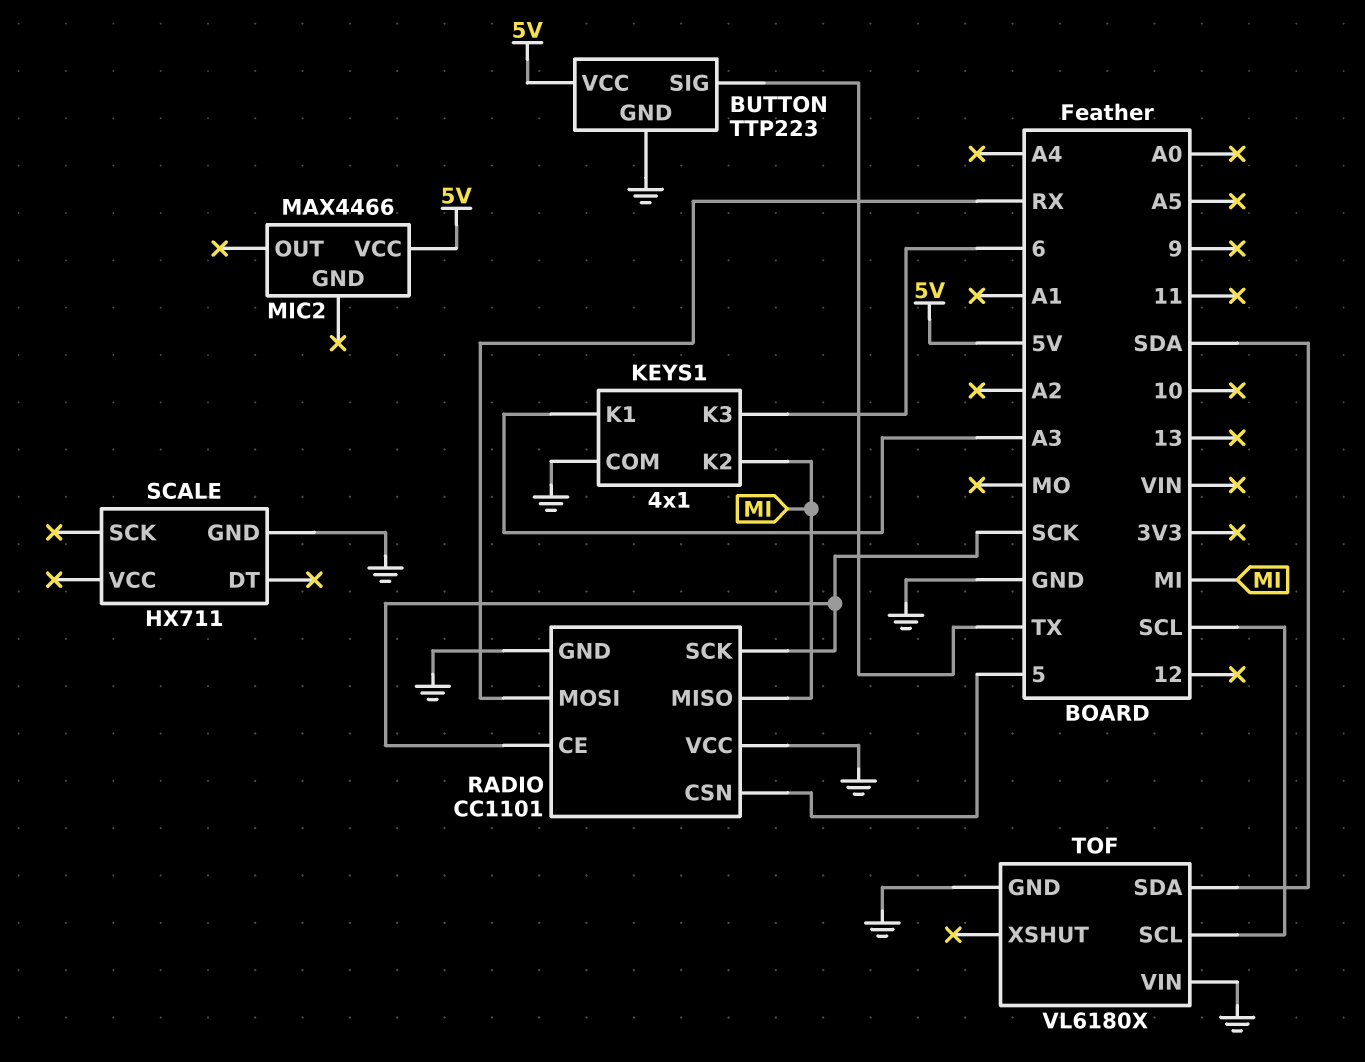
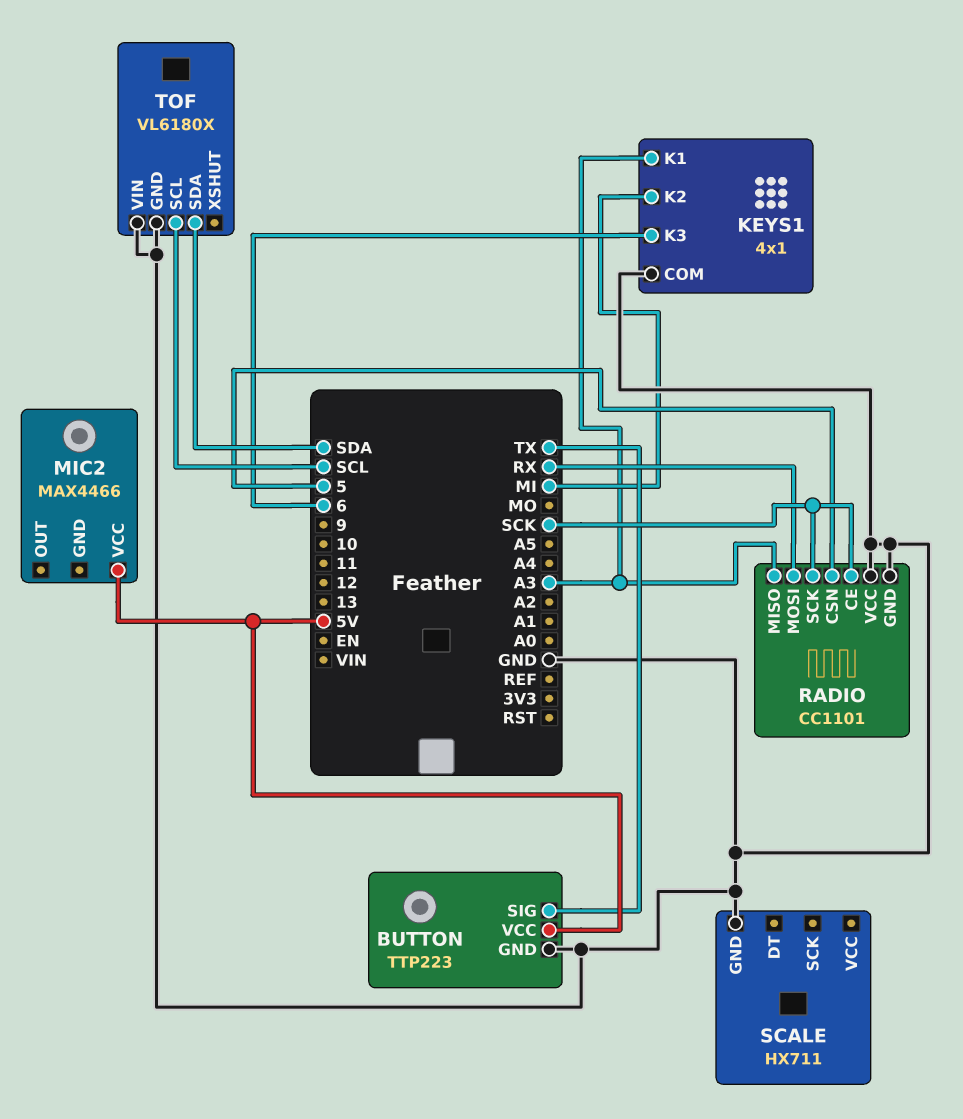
RADIO pin MISO: MI -> A3

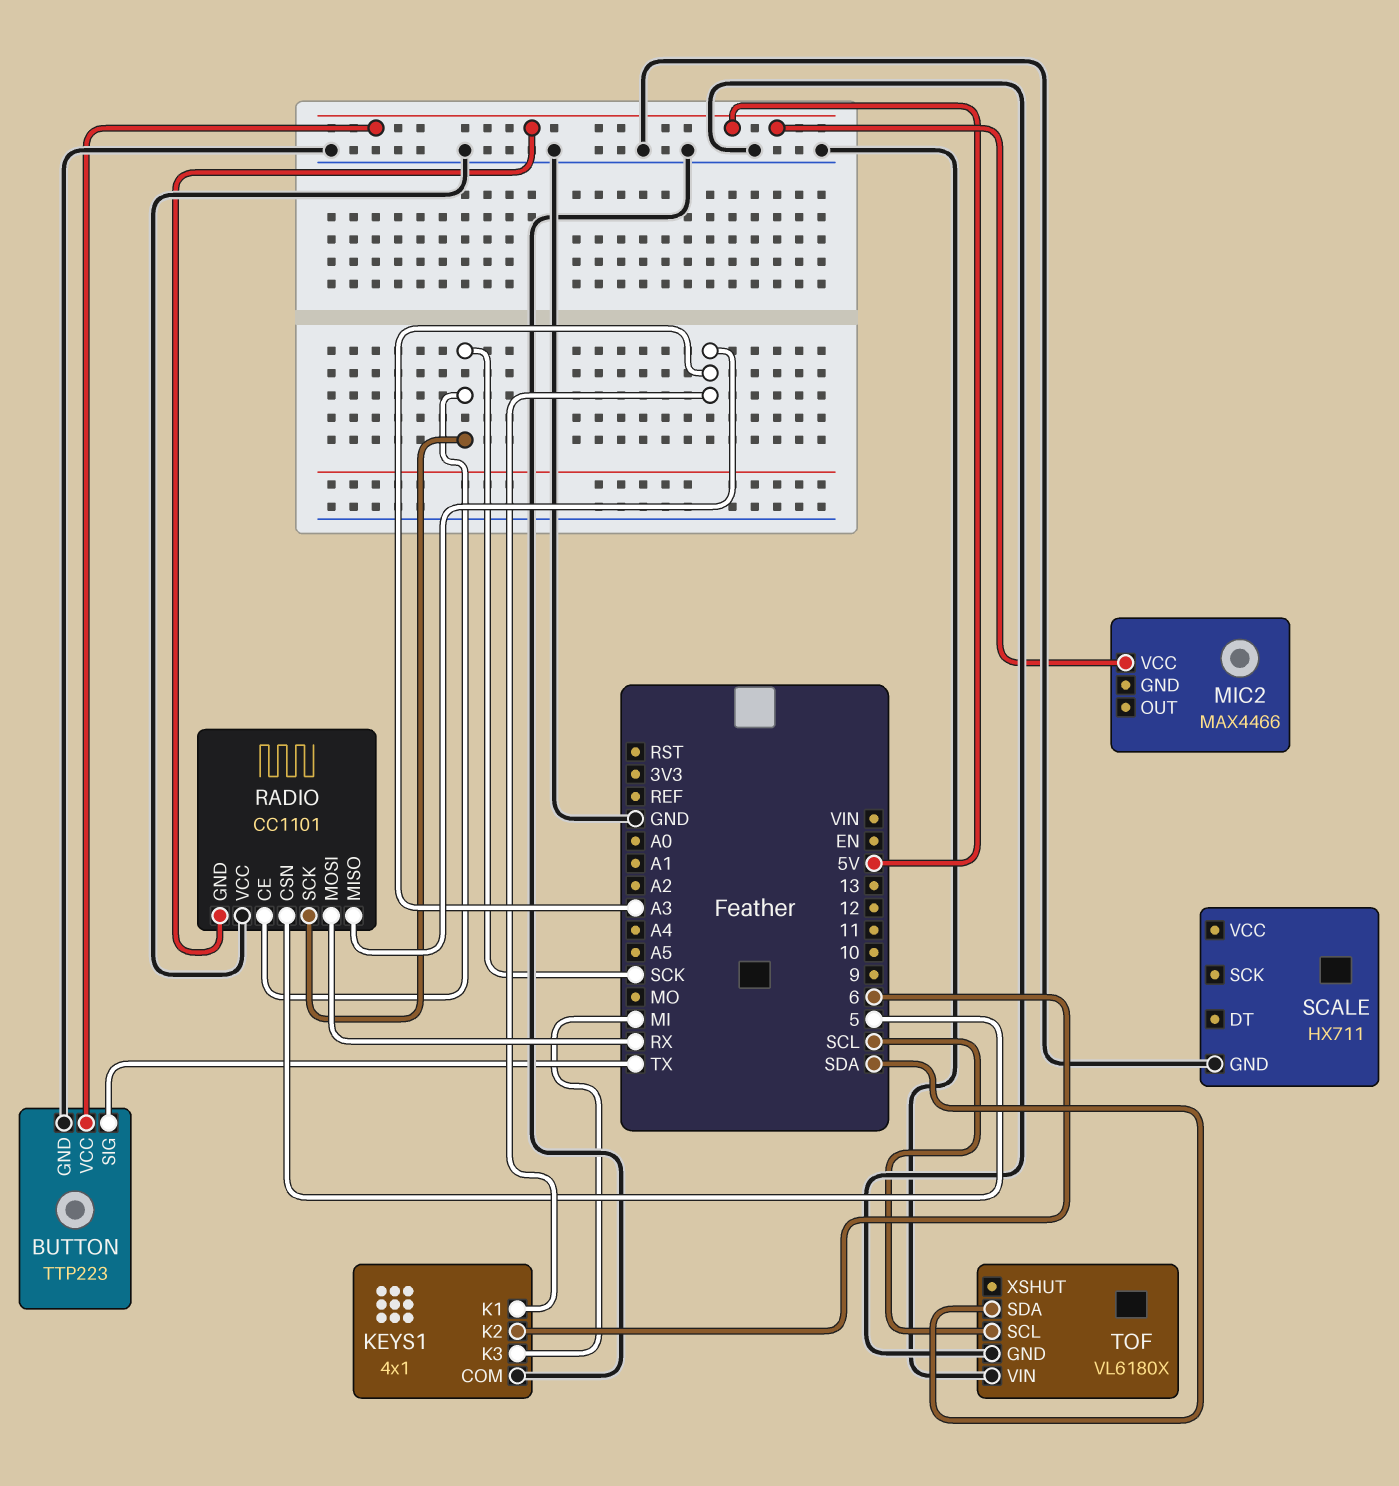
KEYS1 pin K2: MI -> 6
KEYS1 pin K3: 6 -> MI
RADIO pin GND: GND -> 5V

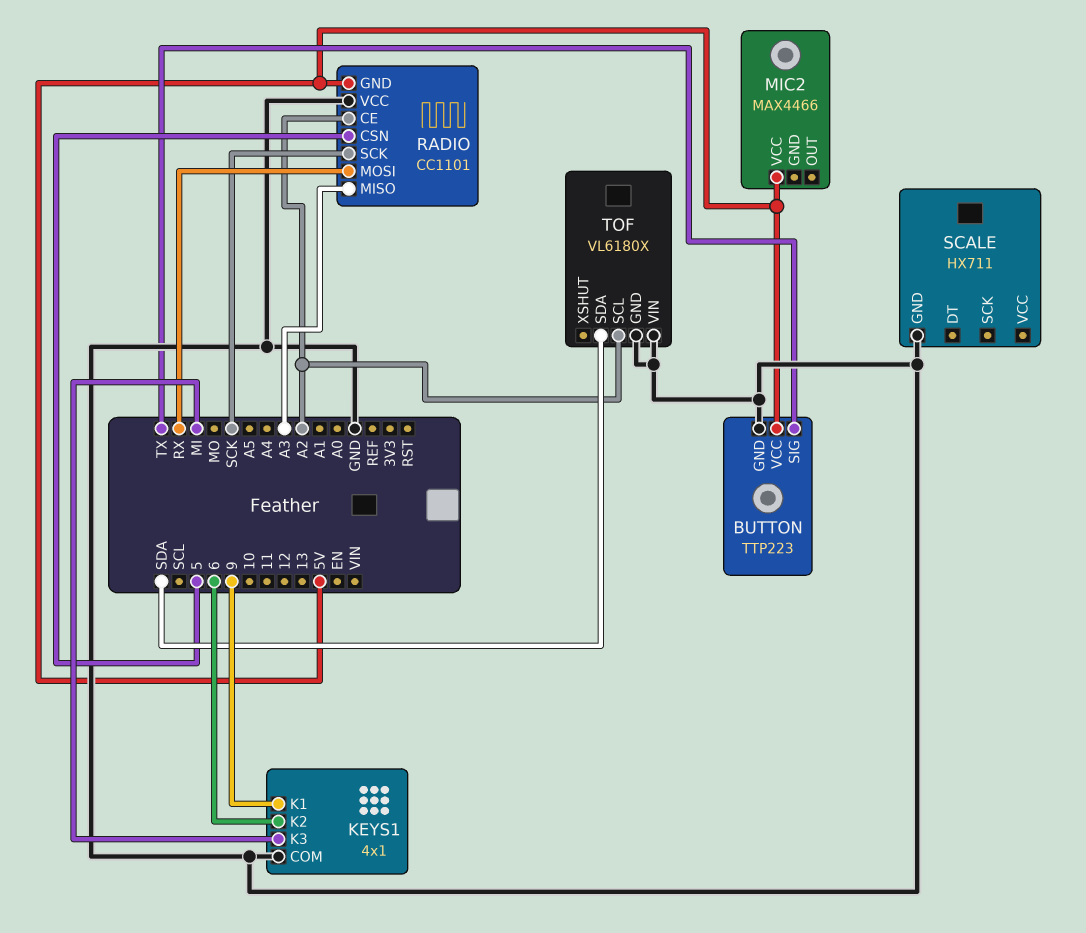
KEYS1 pin K1: A3 -> 9
RADIO pin CE: SCK -> A2
TOF pin SCL: SCL -> A2

